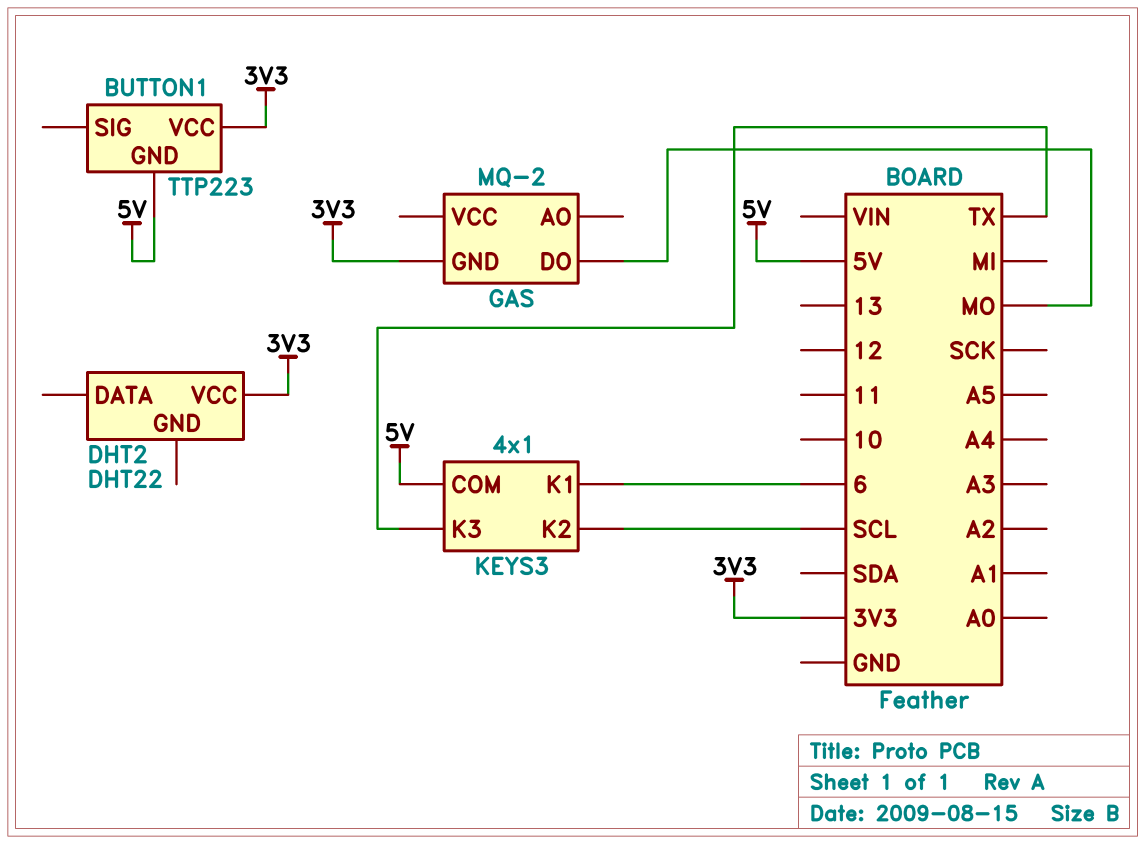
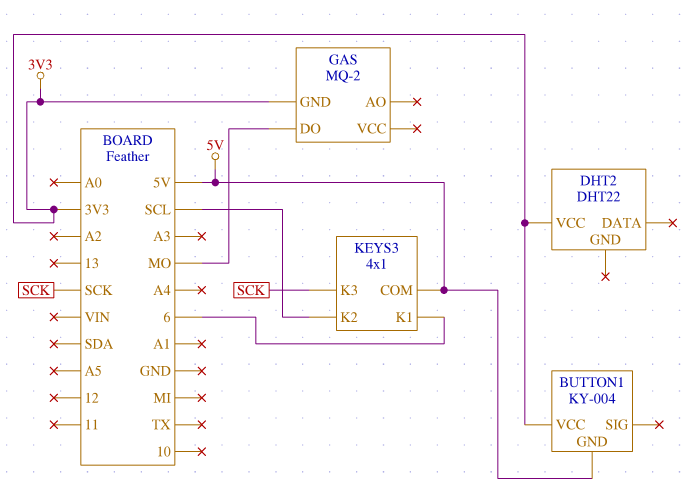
BUTTON1: TTP223 -> KY-004
KEYS3 pin K3: TX -> SCK

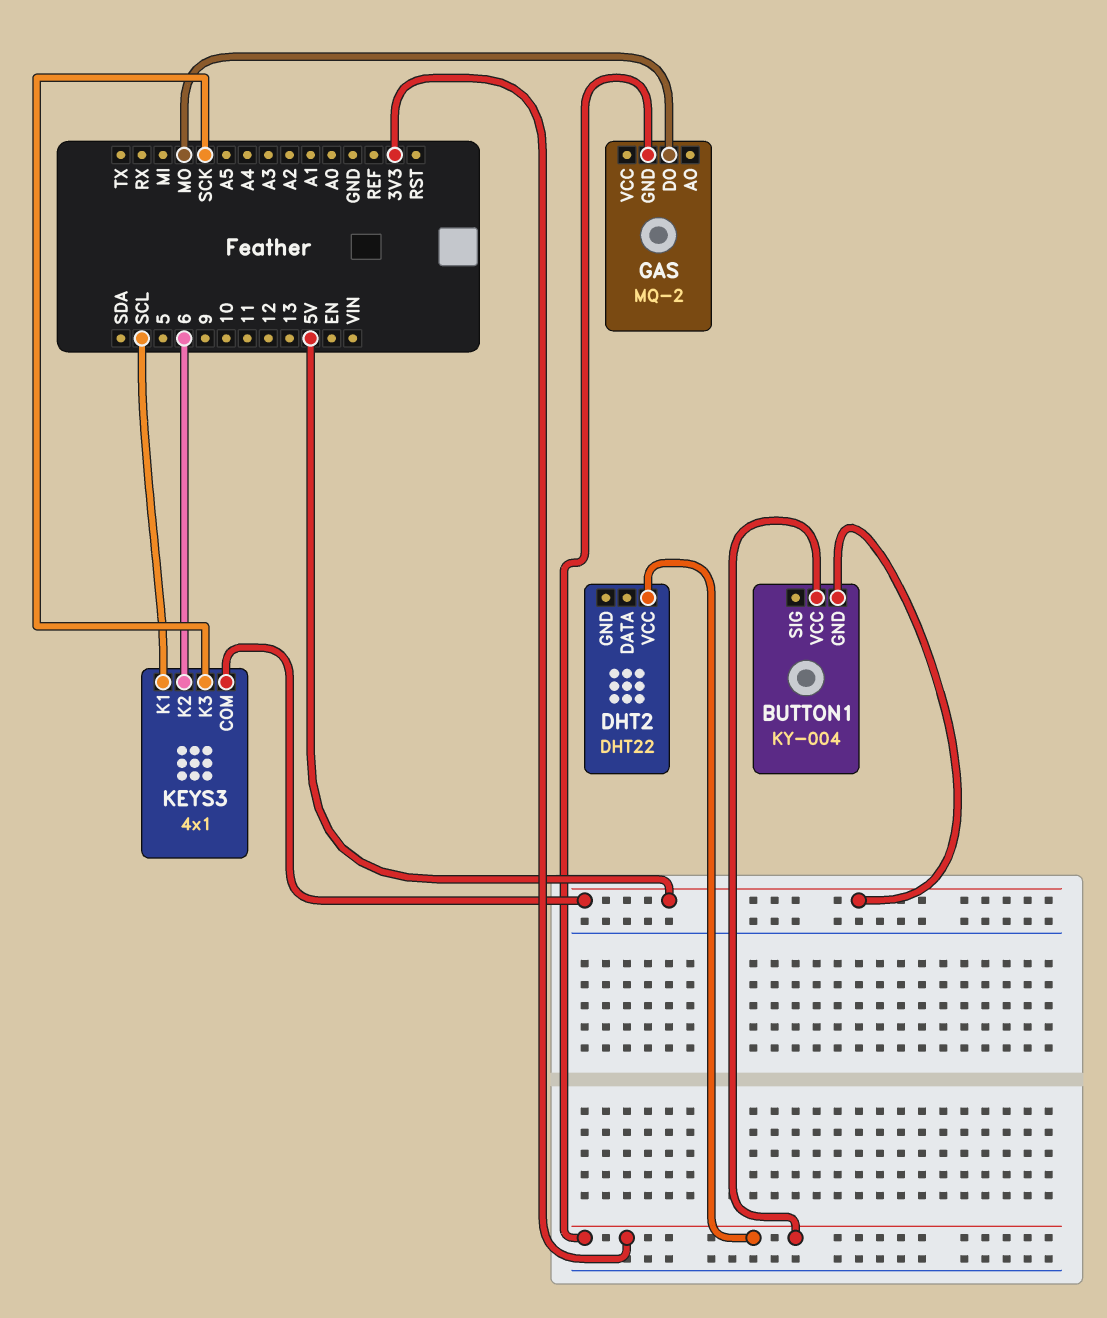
KEYS3 pin K1: 6 -> SCL
KEYS3 pin K2: SCL -> 6

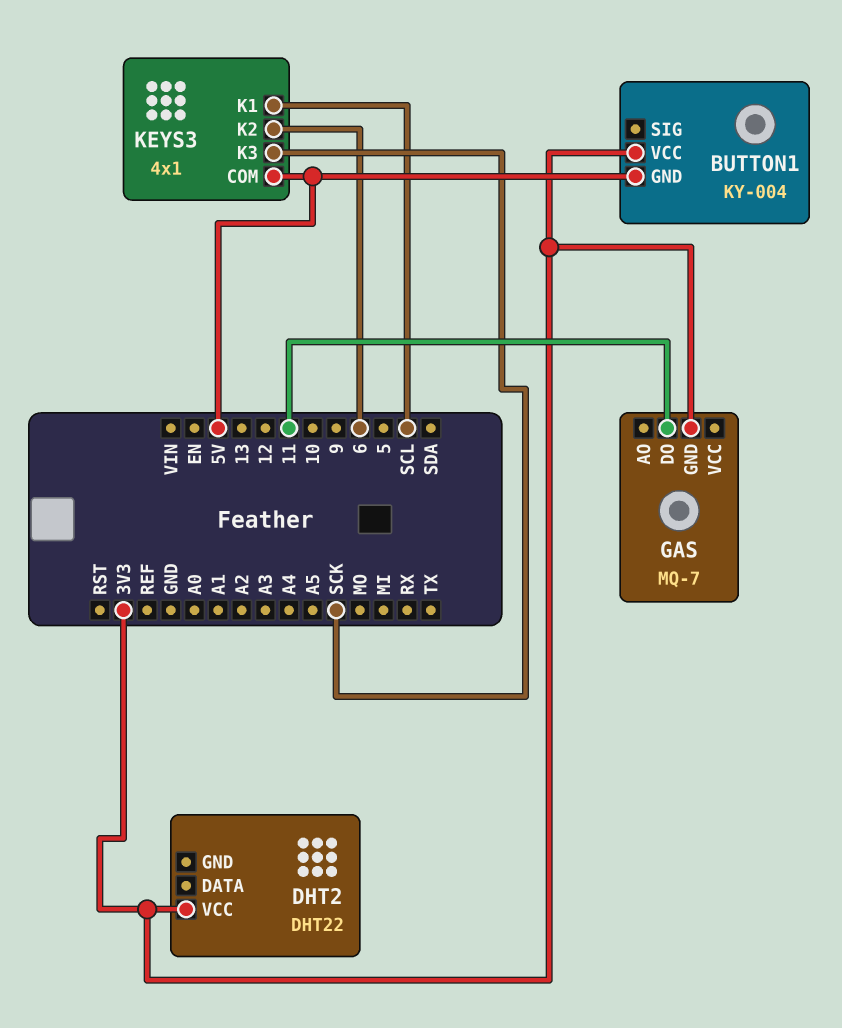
GAS: MQ-2 -> MQ-7
GAS pin DO: MO -> 11

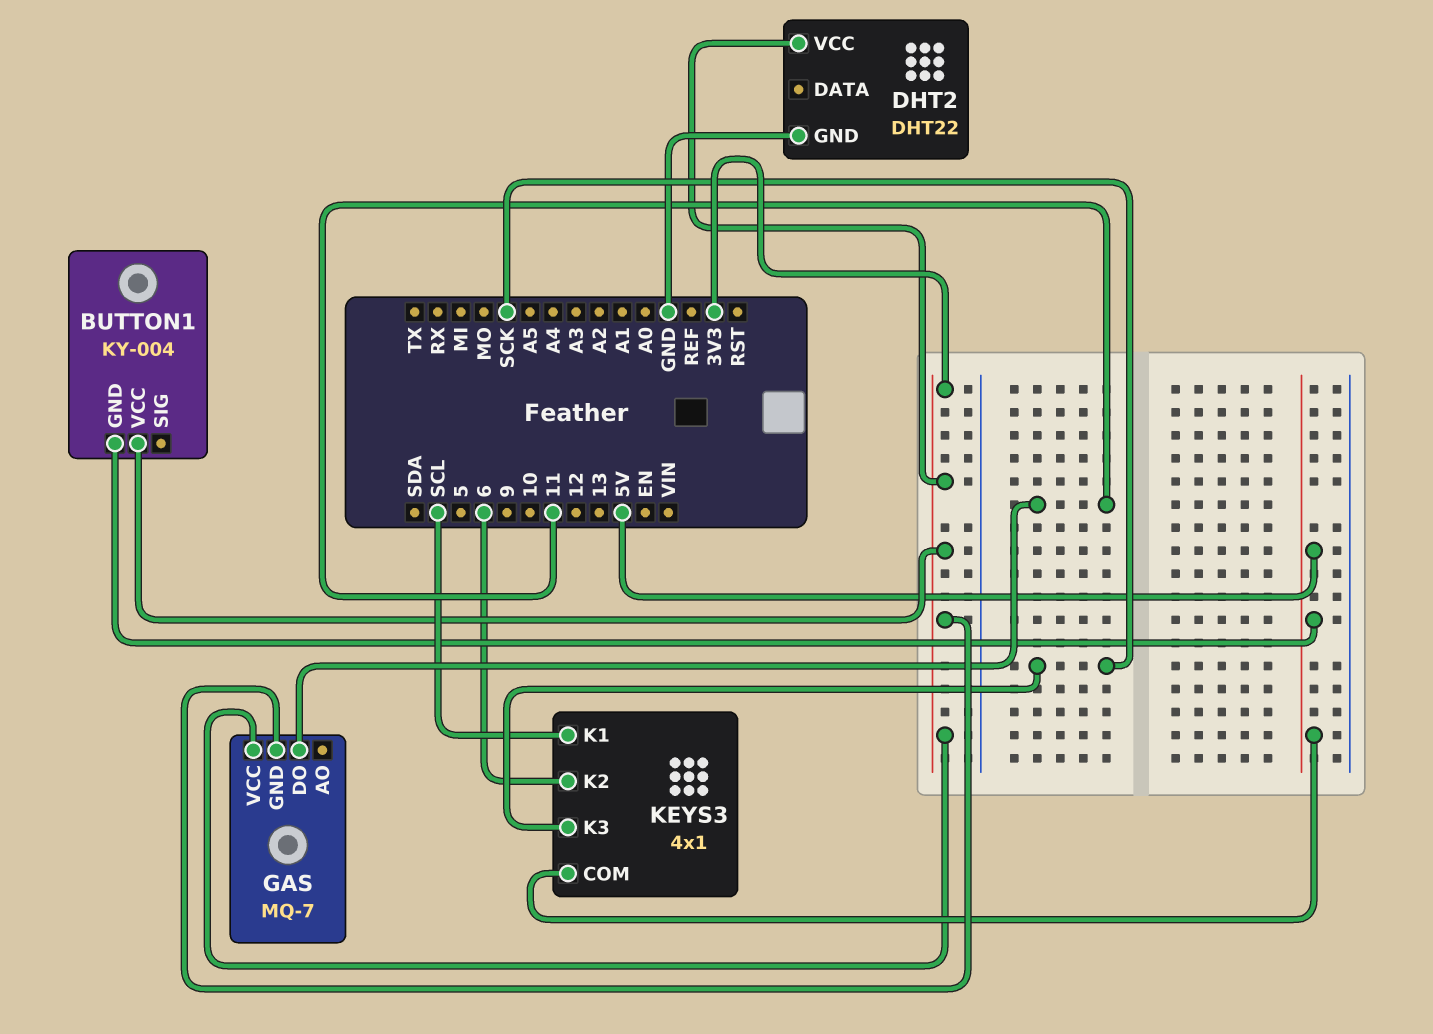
DHT2 pin GND: none -> GND
GAS pin VCC: none -> 3V3

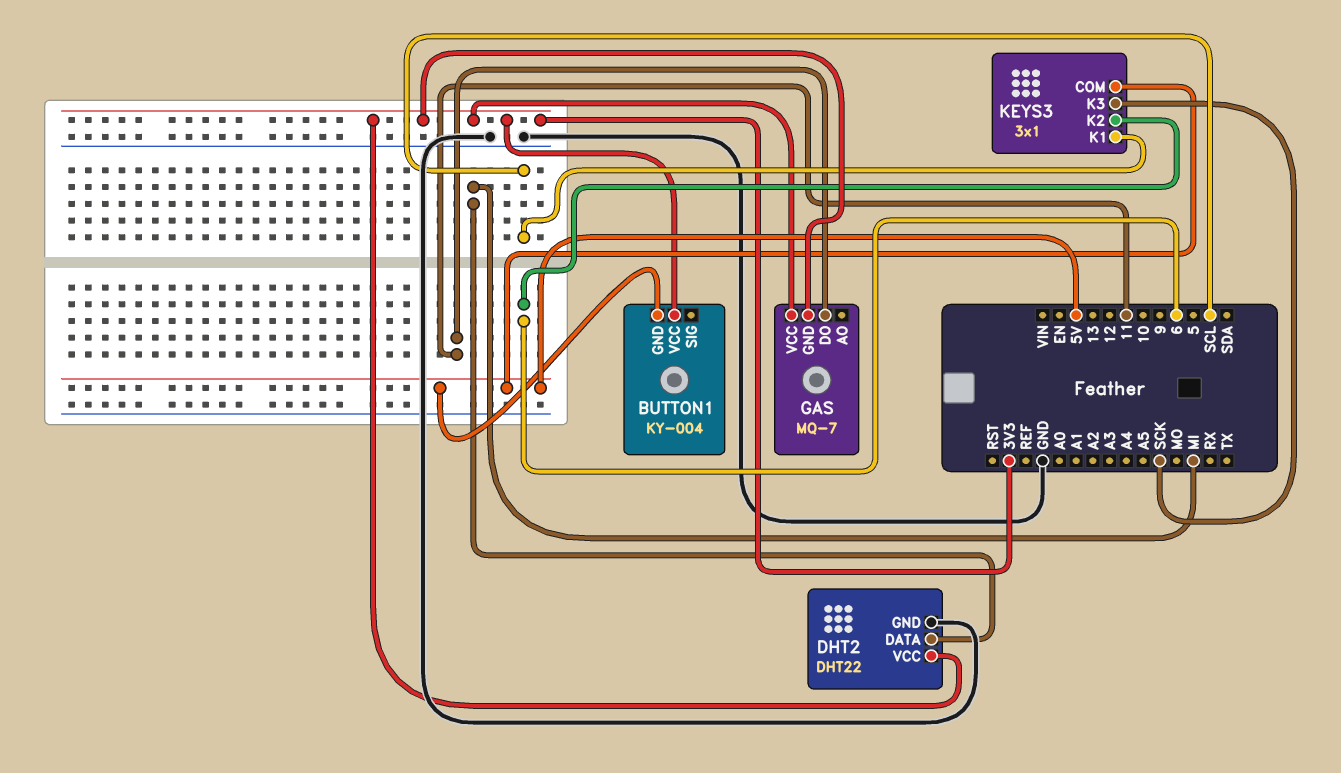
DHT2 pin DATA: none -> MI
KEYS3: 4x1 -> 3x1

